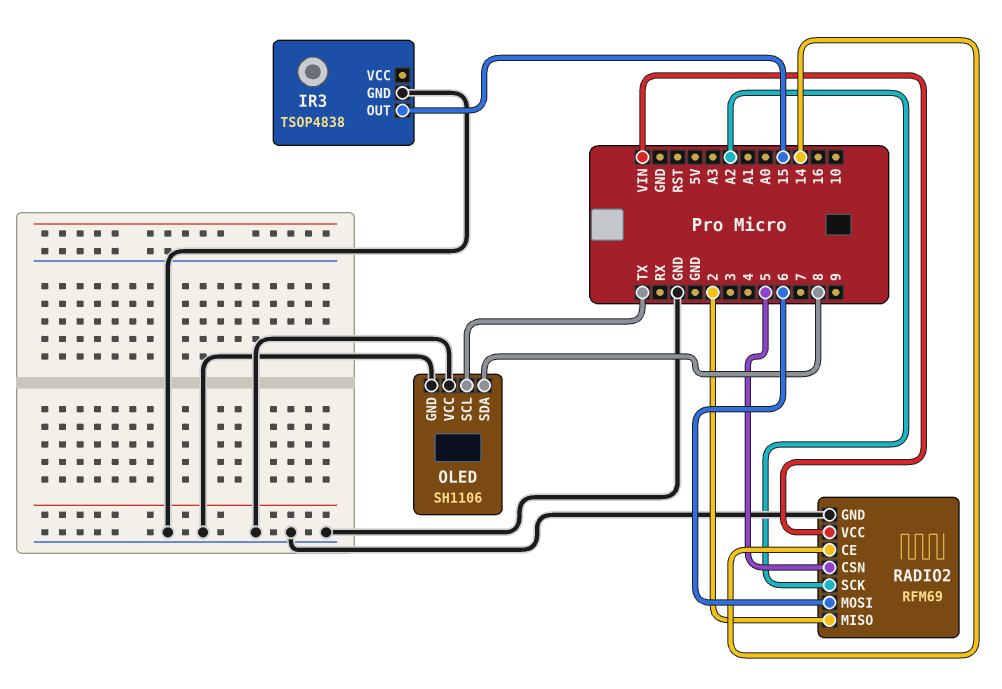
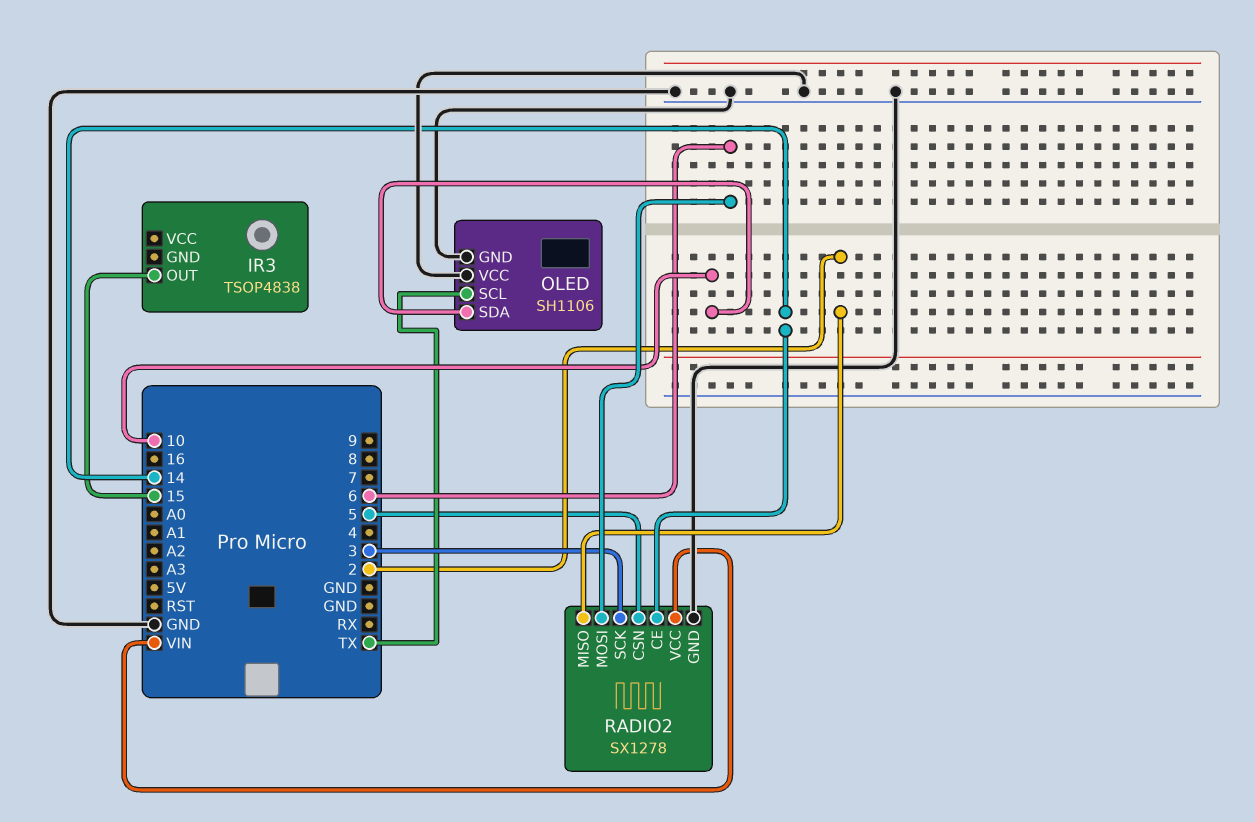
IR3 pin GND: GND -> none
OLED pin SDA: 8 -> 10
RADIO2: RFM69 -> SX1278
RADIO2 pin SCK: A2 -> 3

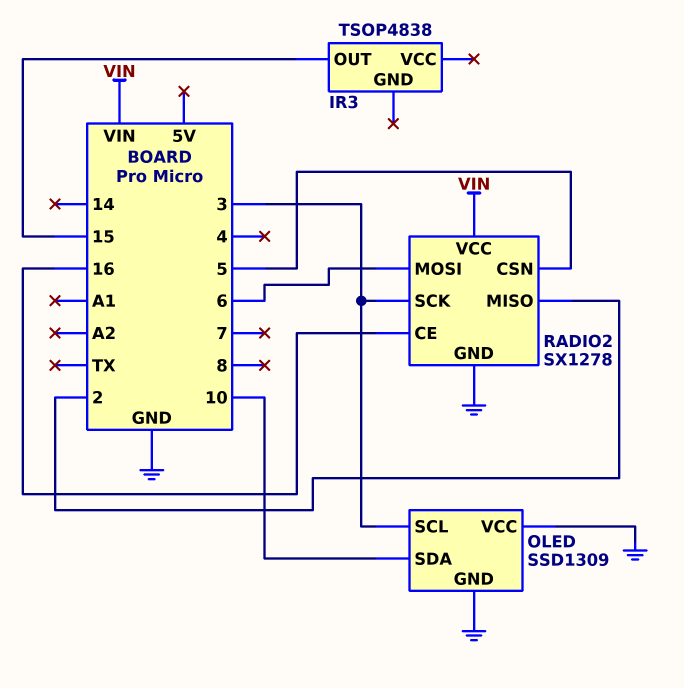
OLED: SH1106 -> SSD1309
OLED pin SCL: TX -> 3
RADIO2 pin CE: 14 -> 16

